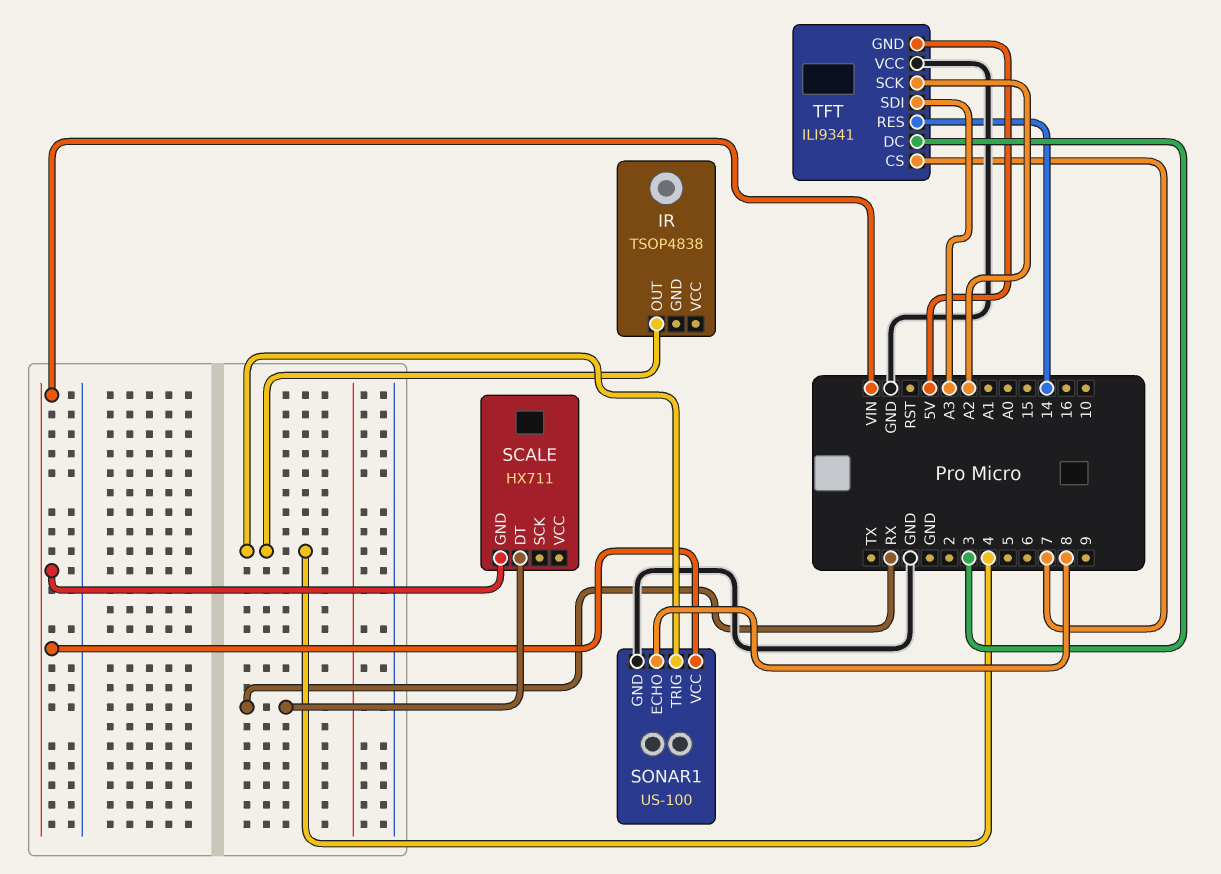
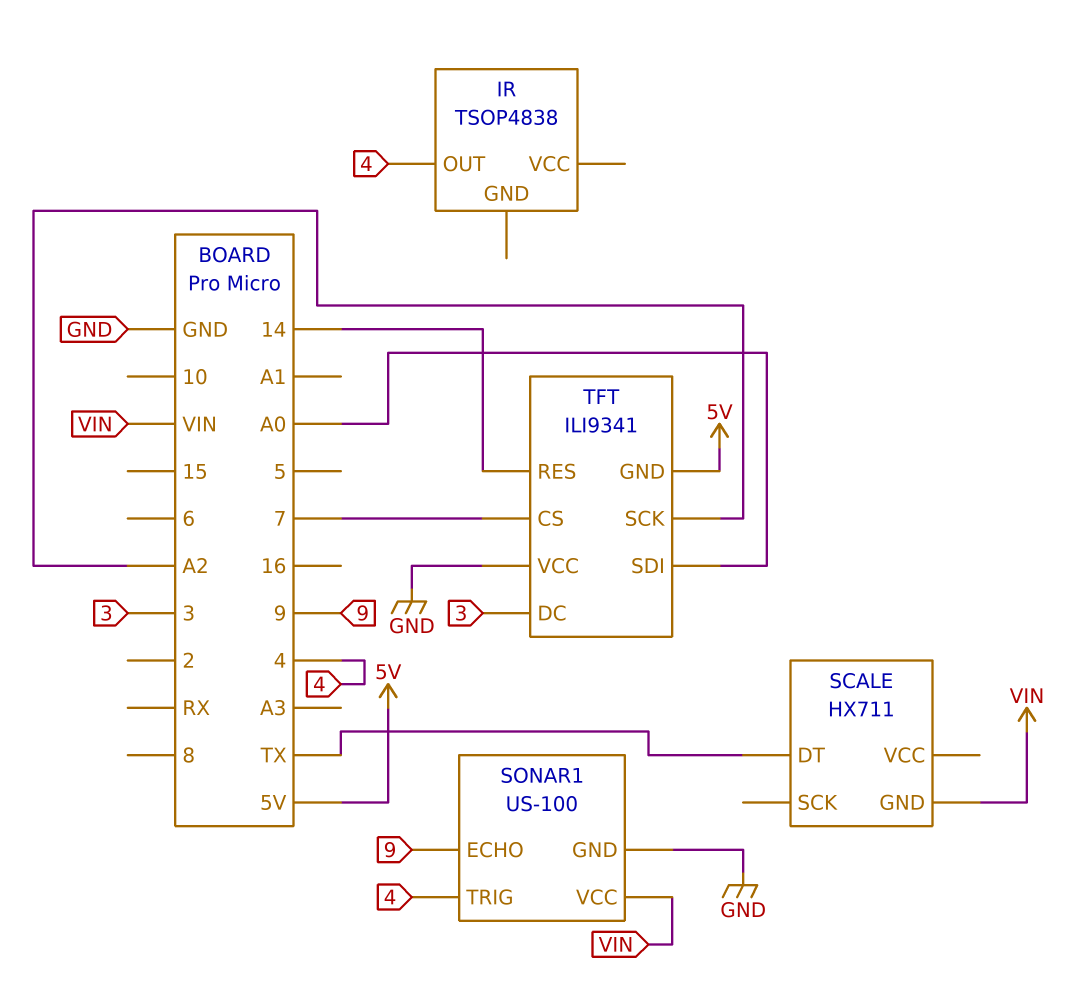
SCALE pin DT: RX -> TX
SONAR1 pin ECHO: 8 -> 9
TFT pin SDI: A3 -> A0

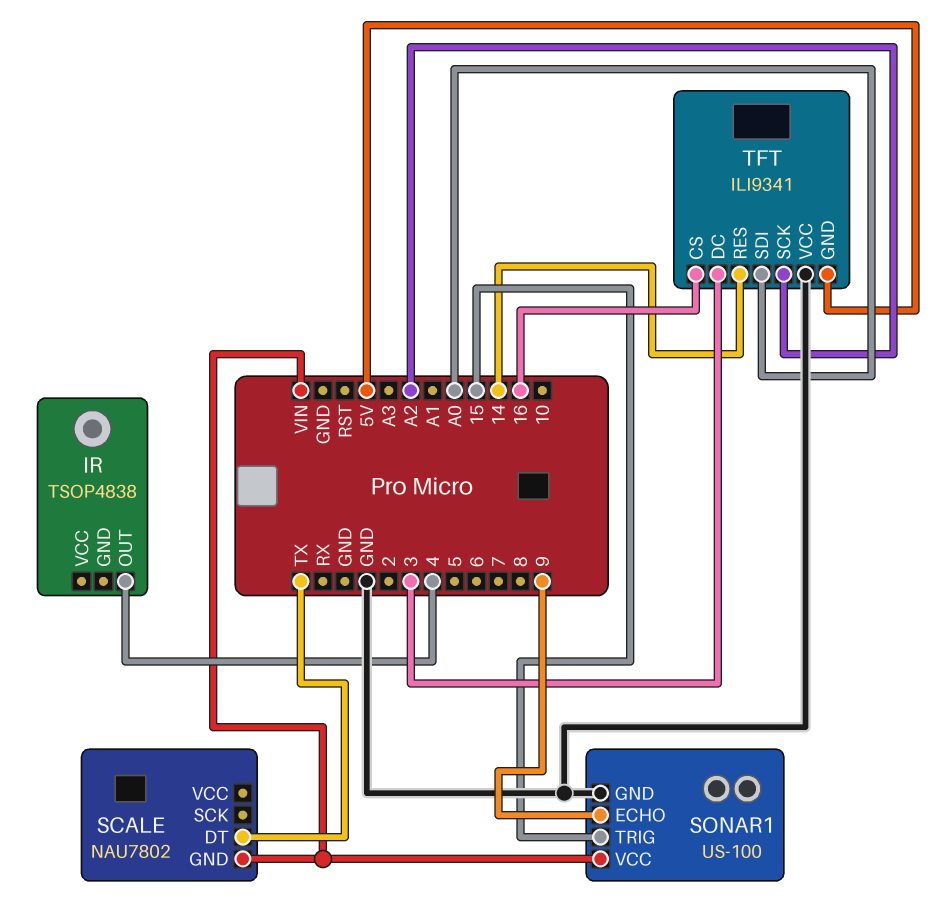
SCALE: HX711 -> NAU7802
SONAR1 pin TRIG: 4 -> 15
TFT pin CS: 7 -> 16

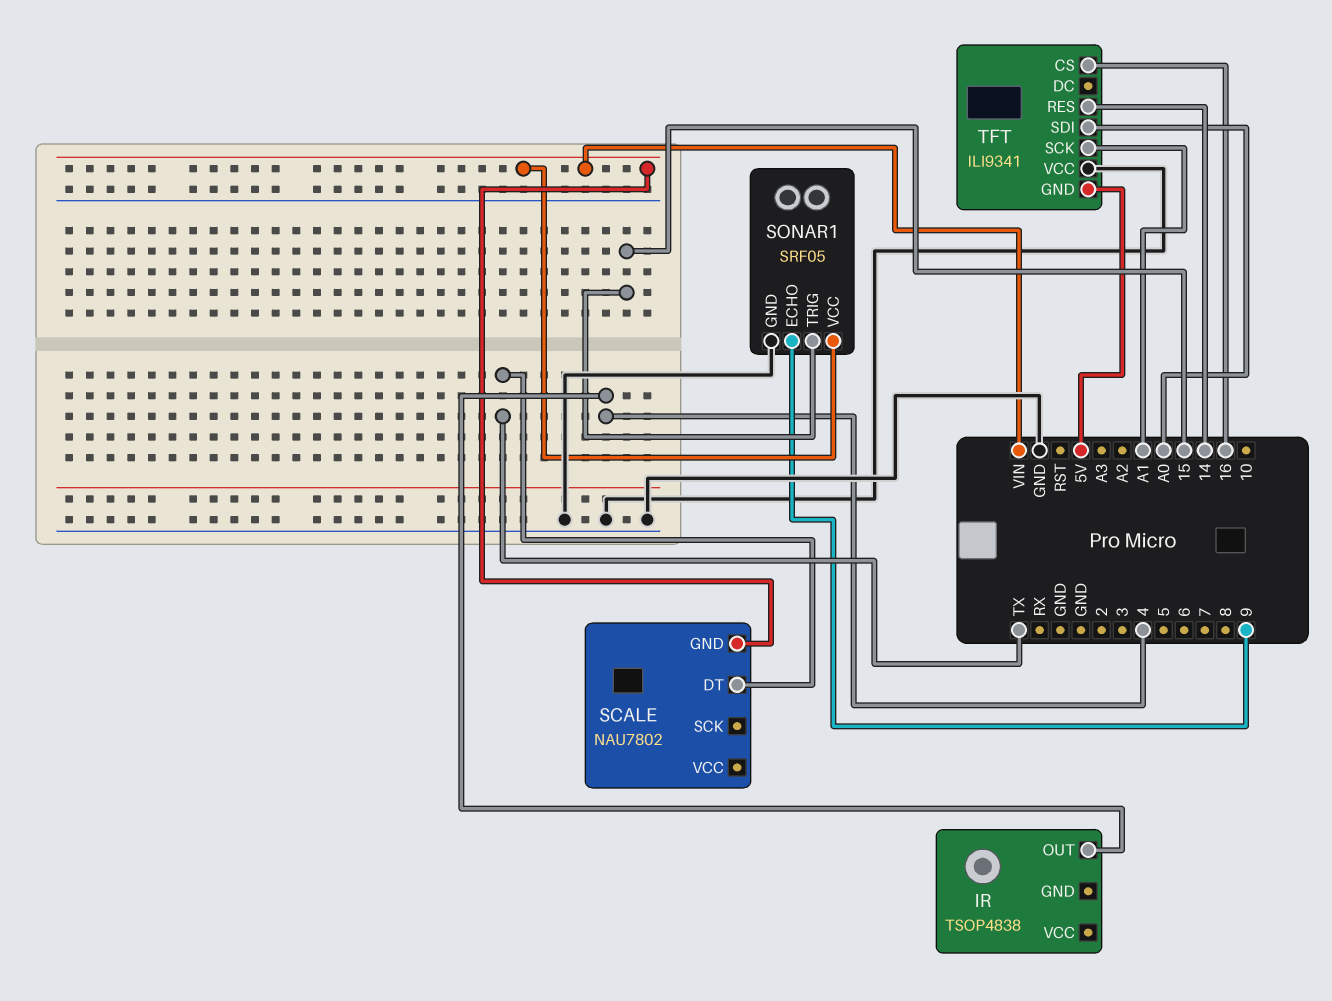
SONAR1: US-100 -> SRF05
TFT pin DC: 3 -> none
TFT pin SCK: A2 -> A1

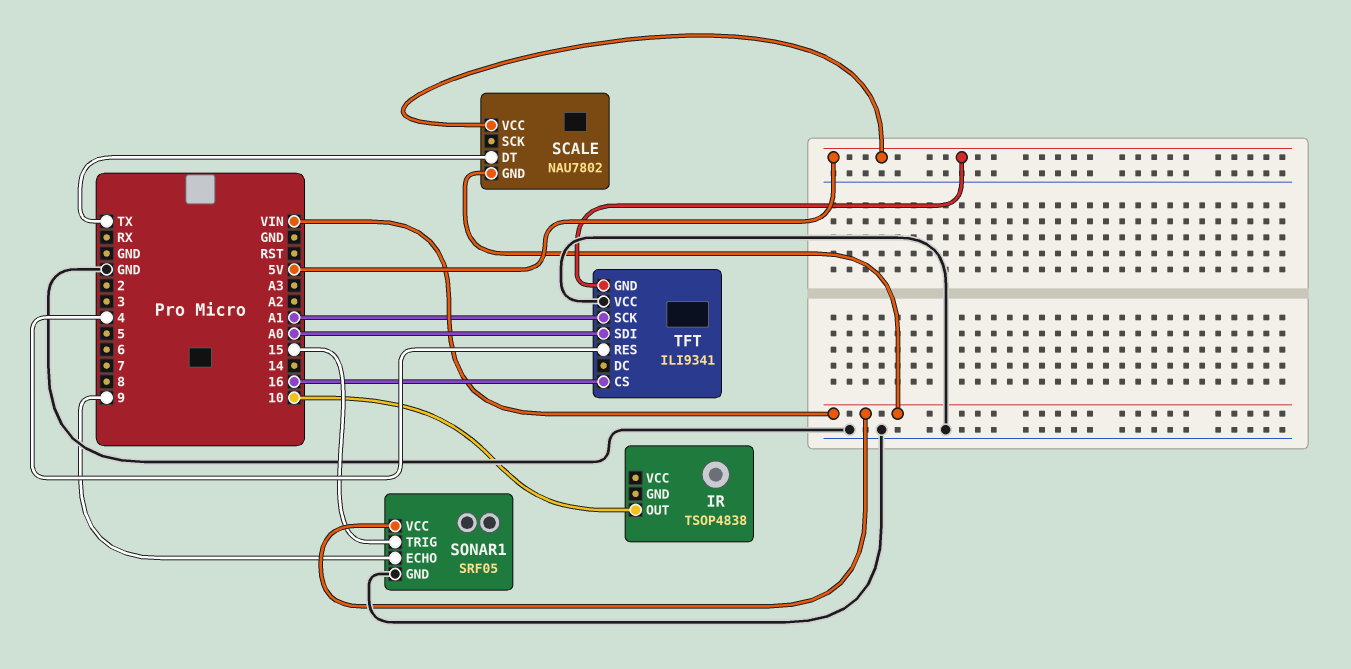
IR pin OUT: 4 -> 10
SCALE pin VCC: none -> 5V
TFT pin RES: 14 -> 4

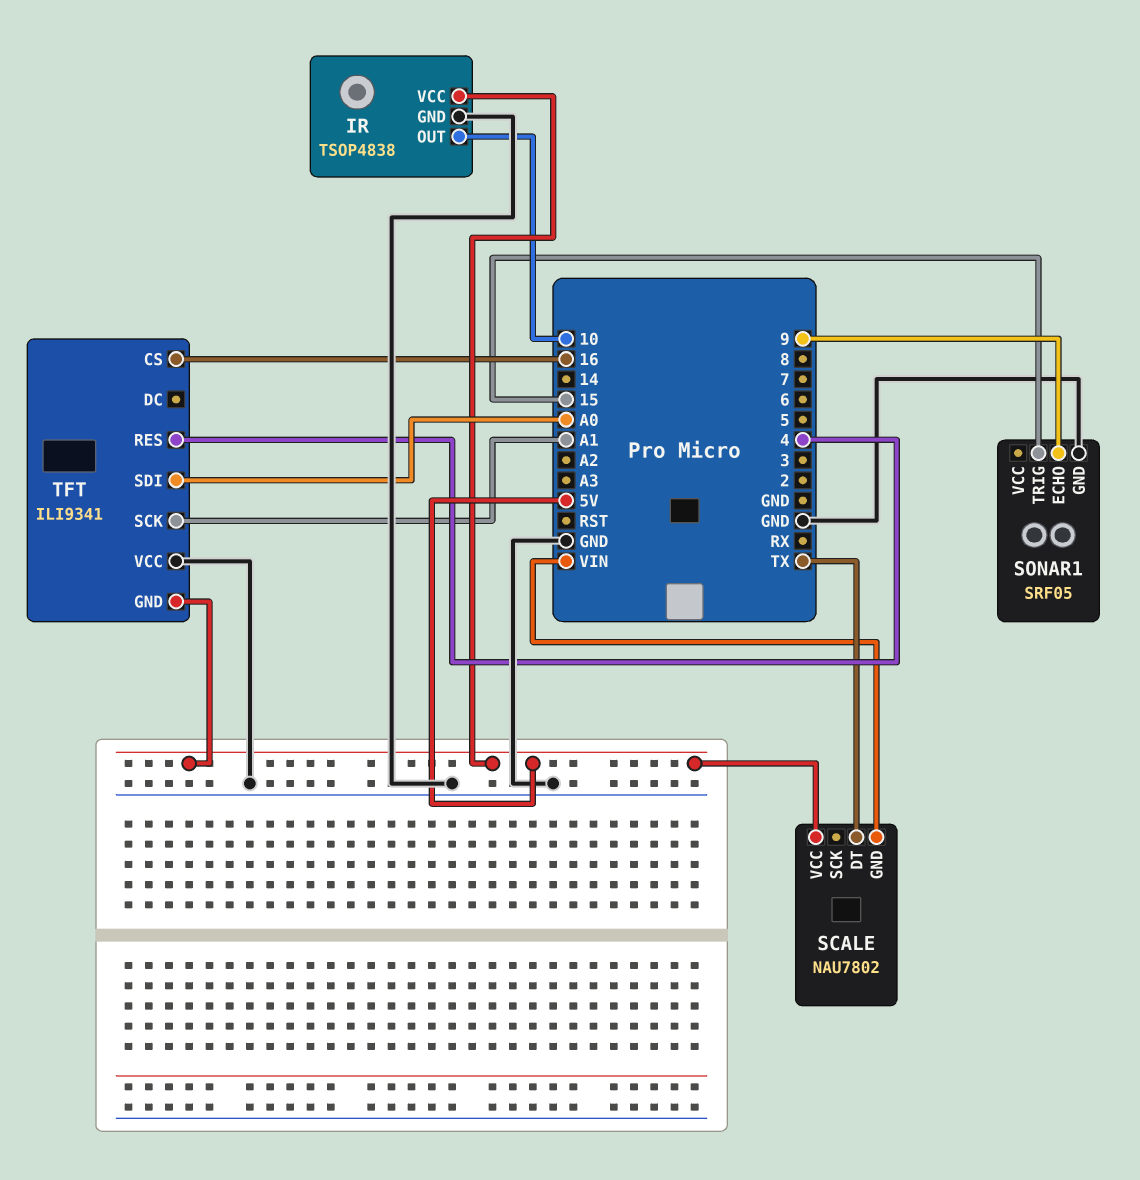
IR pin GND: none -> GND
IR pin VCC: none -> 5V
SONAR1 pin VCC: VIN -> none

